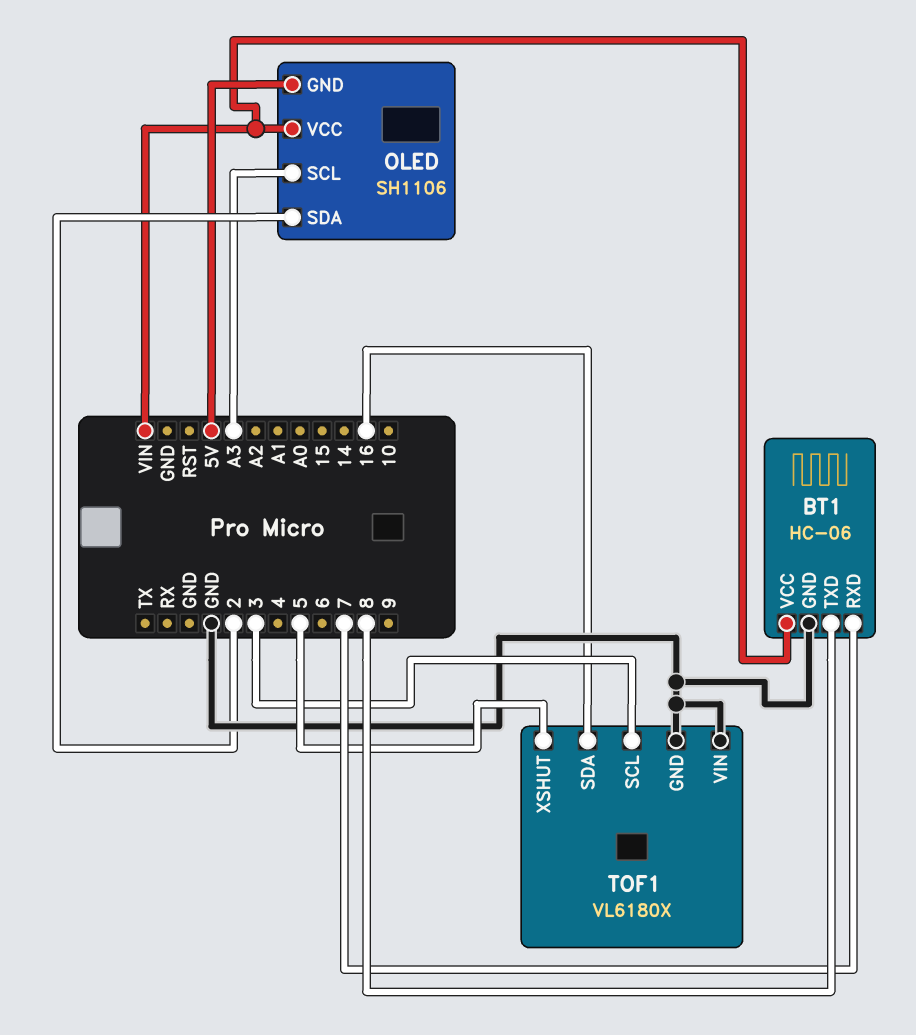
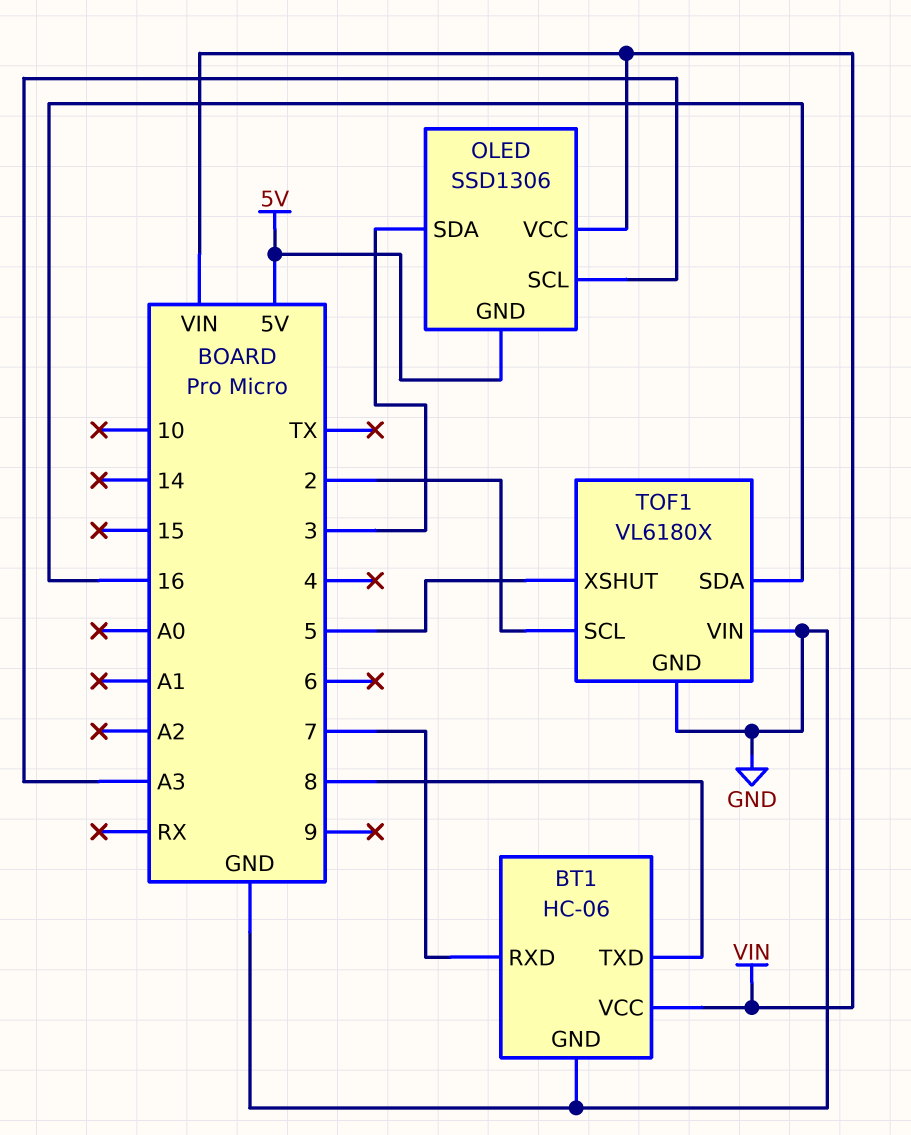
OLED: SH1106 -> SSD1306
OLED pin SDA: 2 -> 3
TOF1 pin SCL: 3 -> 2

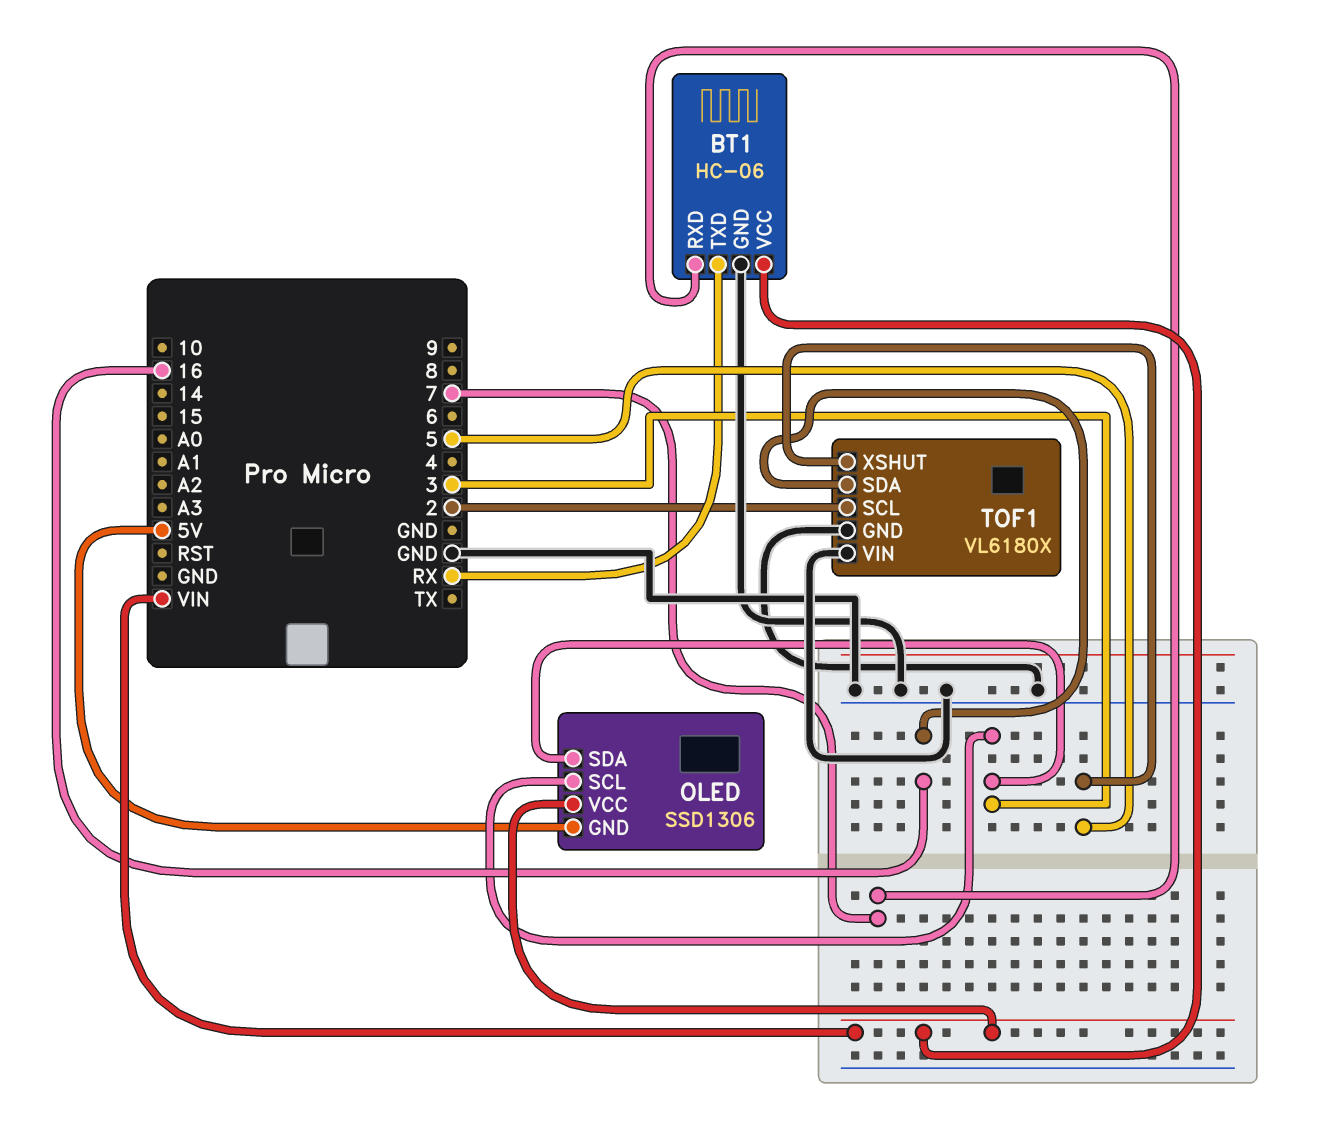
BT1 pin TXD: 8 -> RX
OLED pin SCL: A3 -> 3

